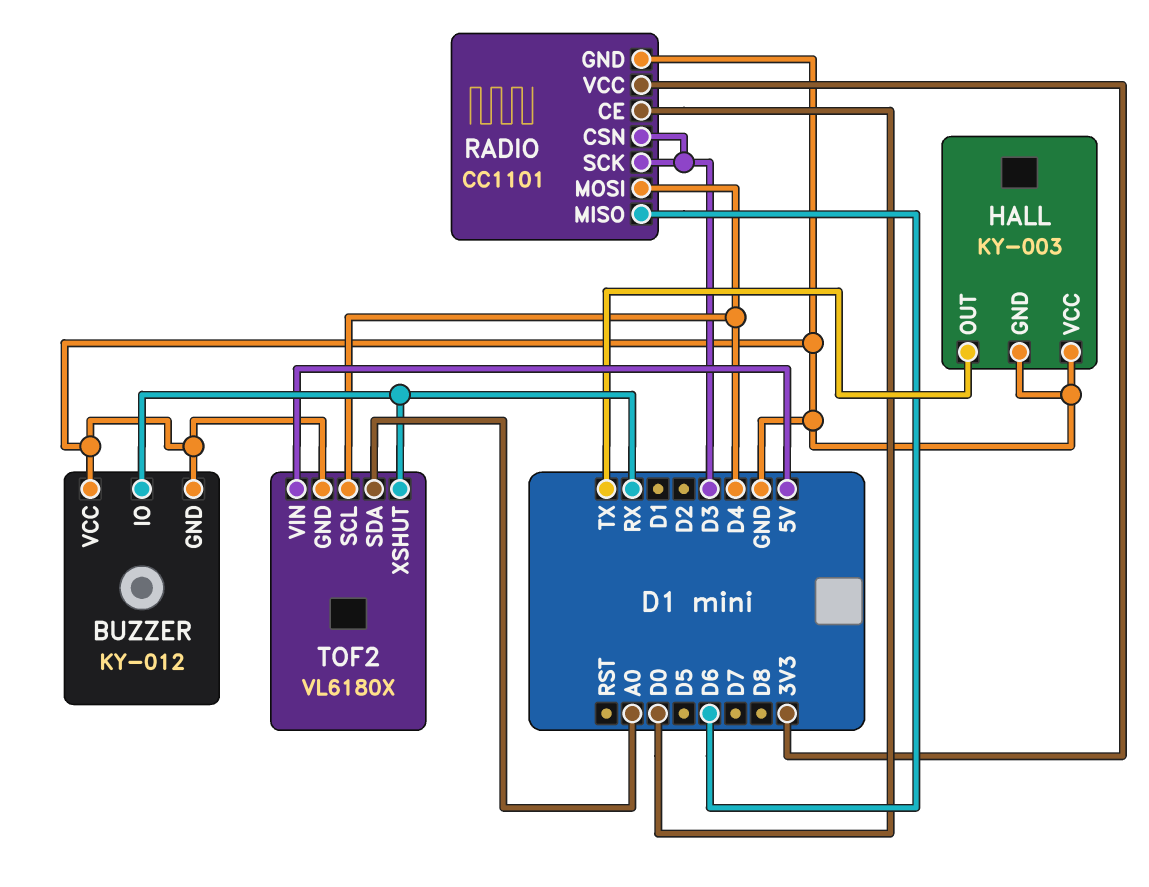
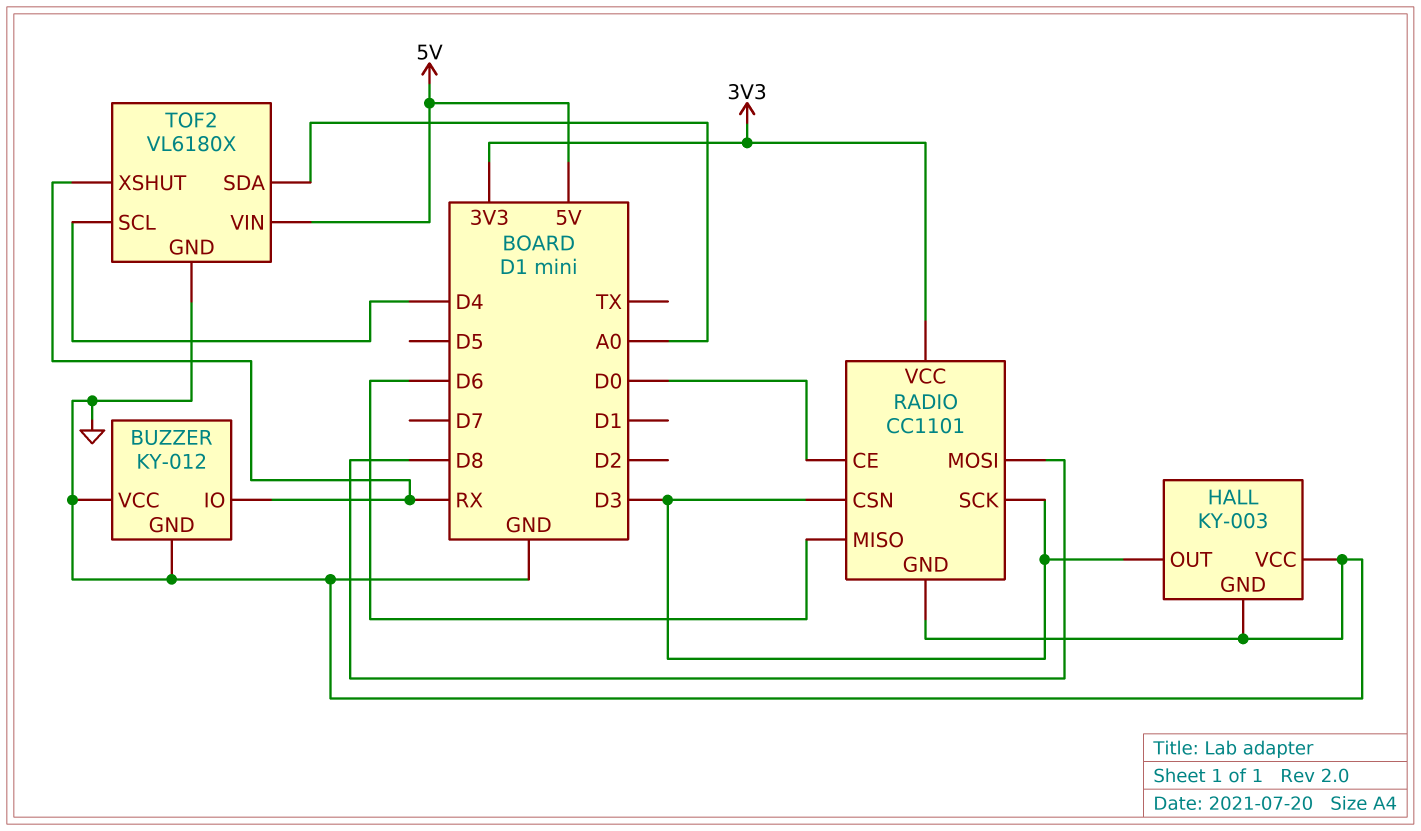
HALL pin OUT: TX -> D3
RADIO pin MOSI: D4 -> D8

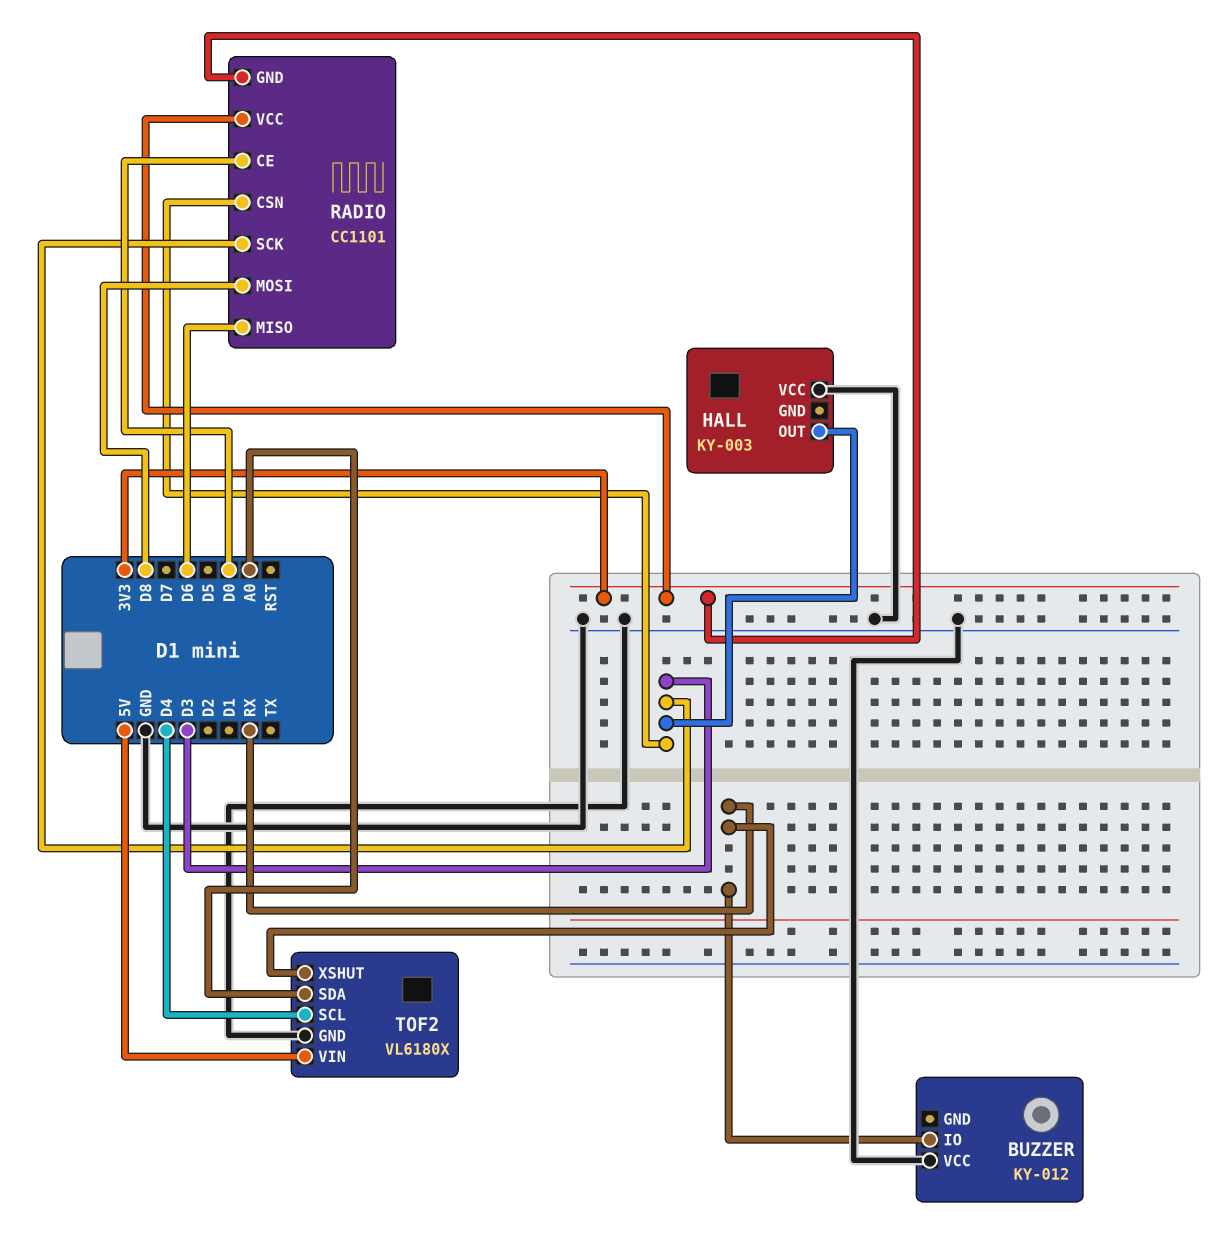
BUZZER pin GND: GND -> none
HALL pin GND: GND -> none
RADIO pin GND: GND -> 3V3

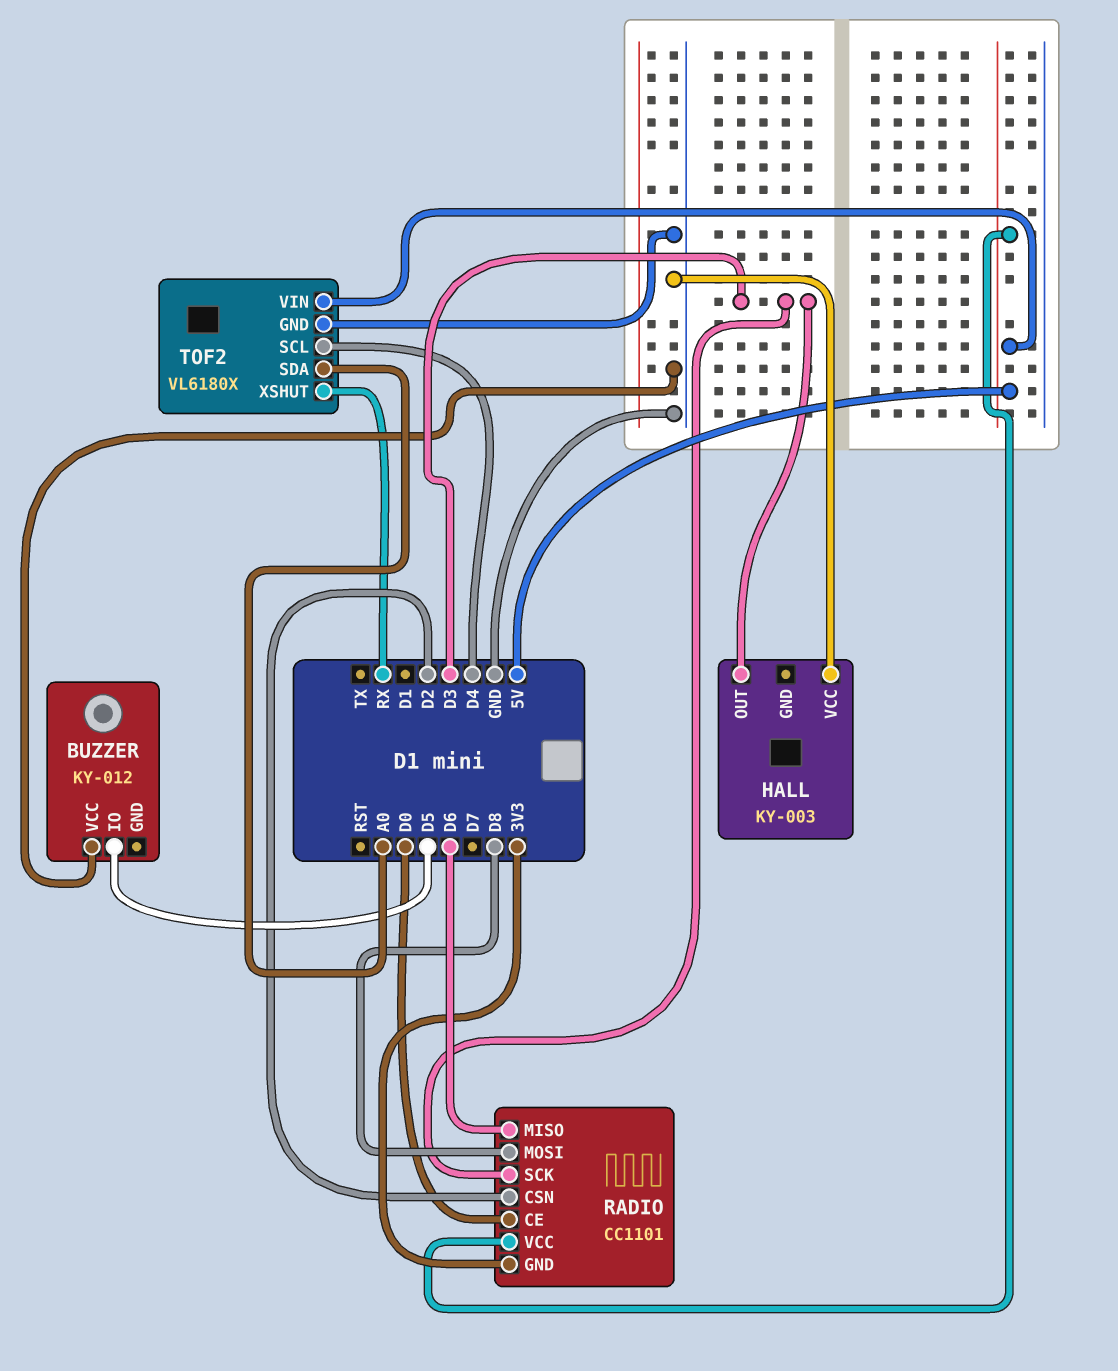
BUZZER pin IO: RX -> D5
RADIO pin CSN: D3 -> D2
RADIO pin VCC: 3V3 -> 5V

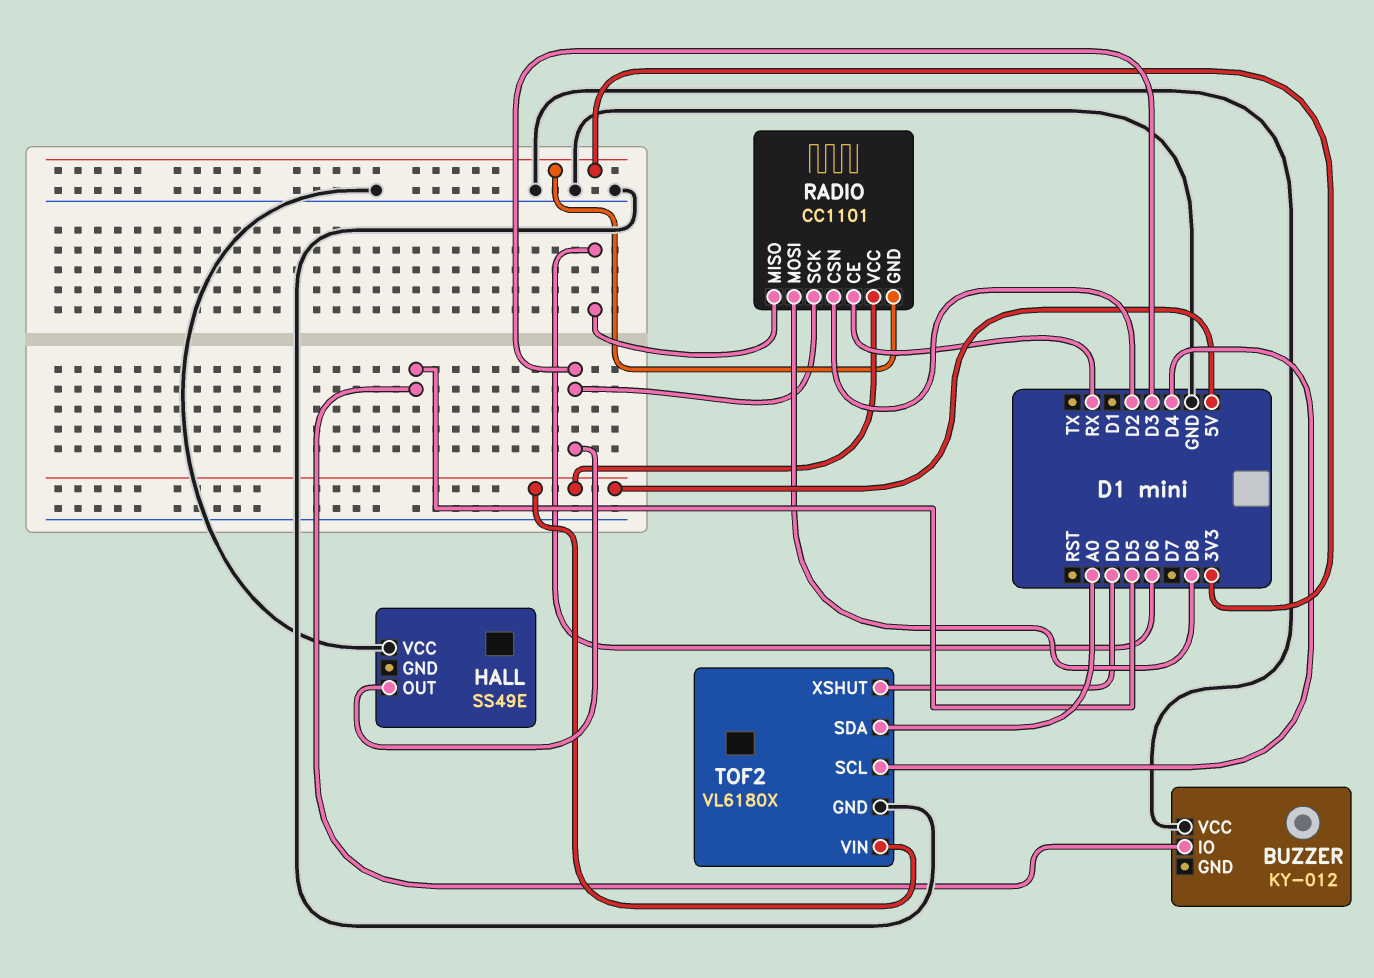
HALL: KY-003 -> SS49E
RADIO pin CE: D0 -> RX
TOF2 pin XSHUT: RX -> D0

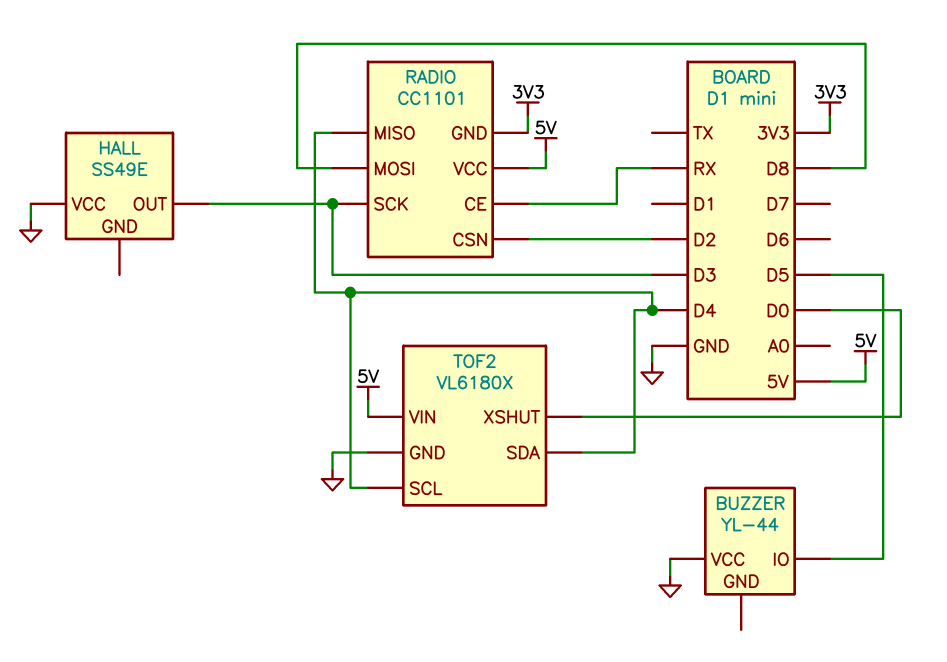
BUZZER: KY-012 -> YL-44
RADIO pin MISO: D6 -> D4
TOF2 pin SDA: A0 -> D4

